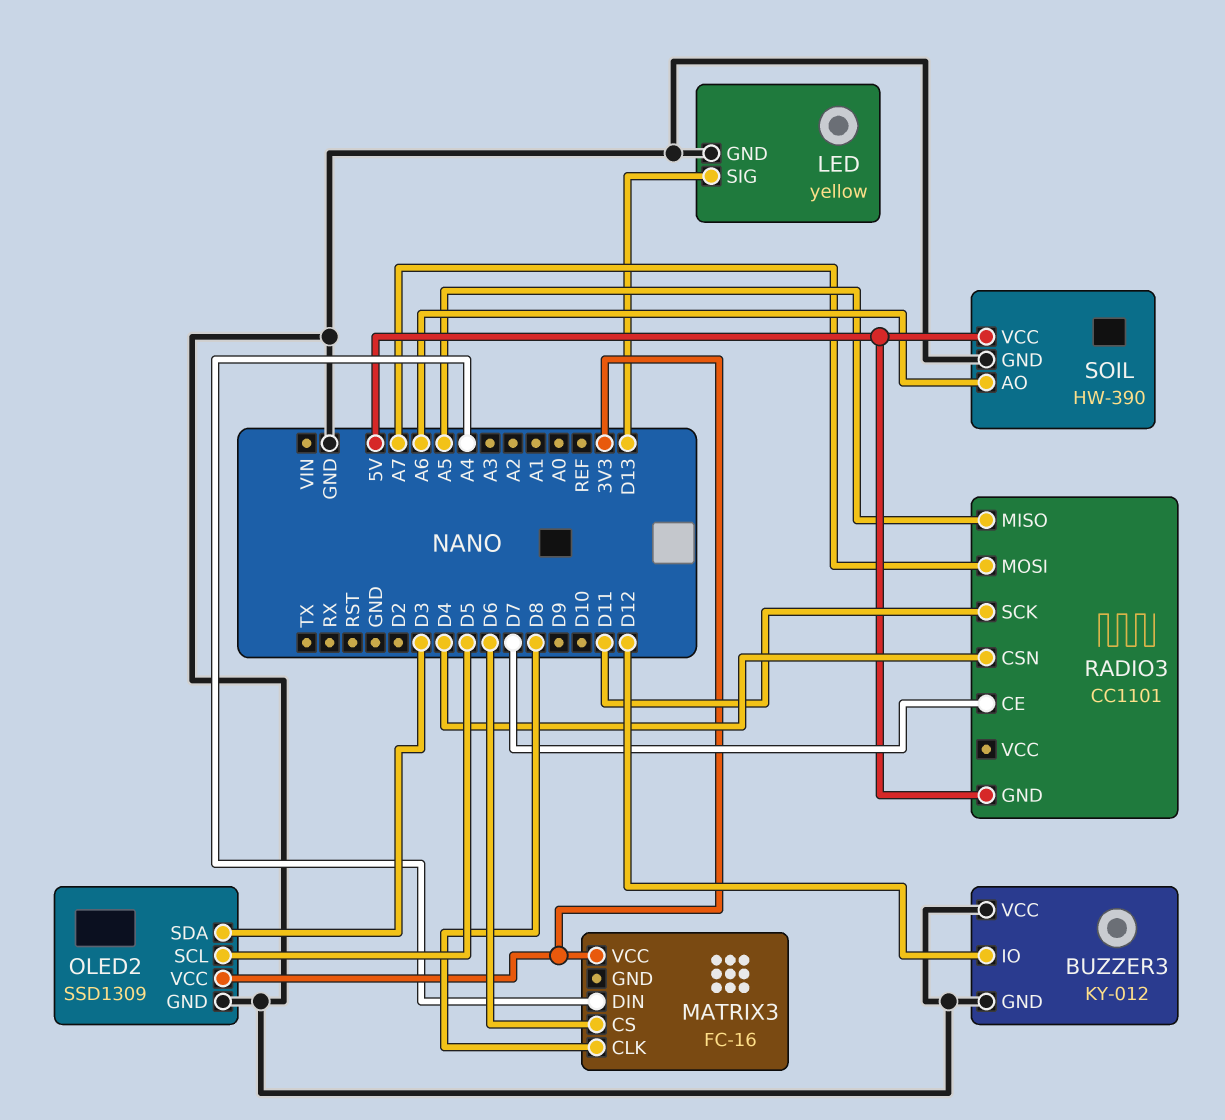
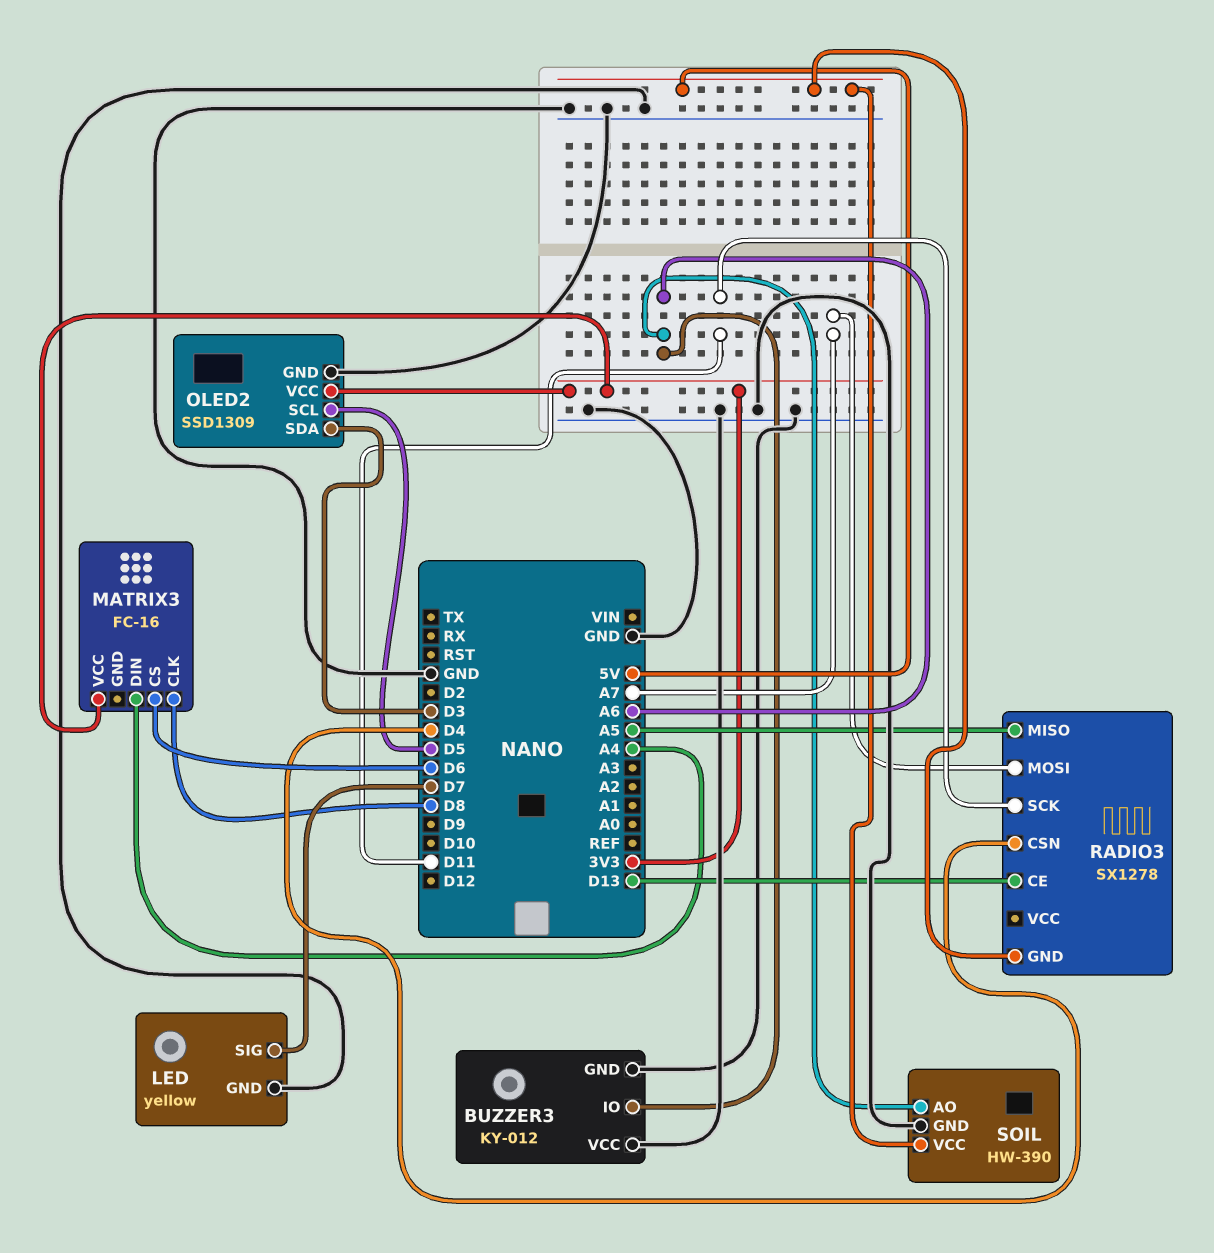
BUZZER3 pin IO: D12 -> A6
LED pin SIG: D13 -> D7
RADIO3: CC1101 -> SX1278
RADIO3 pin CE: D7 -> D13

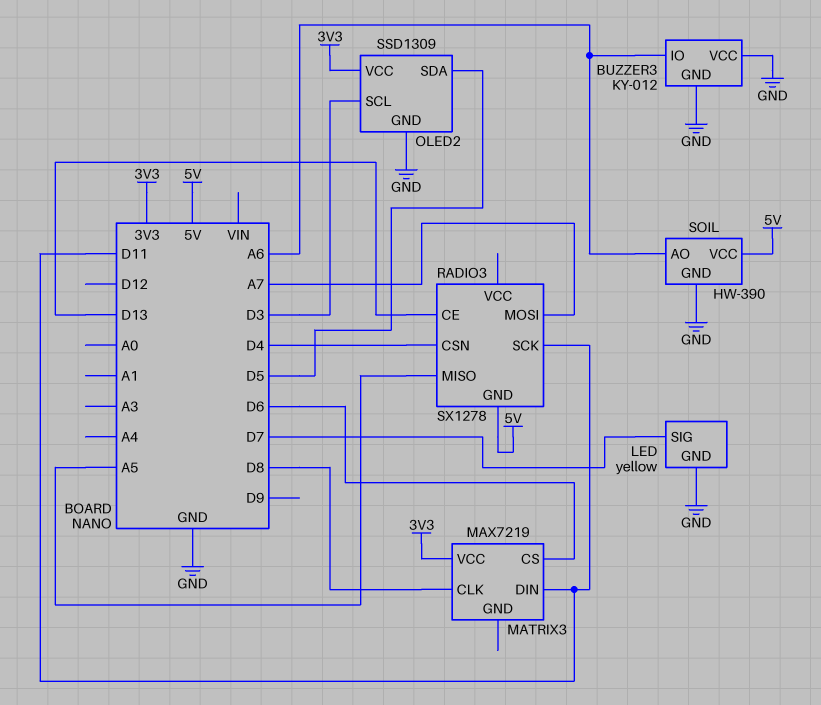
MATRIX3: FC-16 -> MAX7219
MATRIX3 pin DIN: A4 -> D11
OLED2 pin SCL: D5 -> D3
OLED2 pin SDA: D3 -> D5

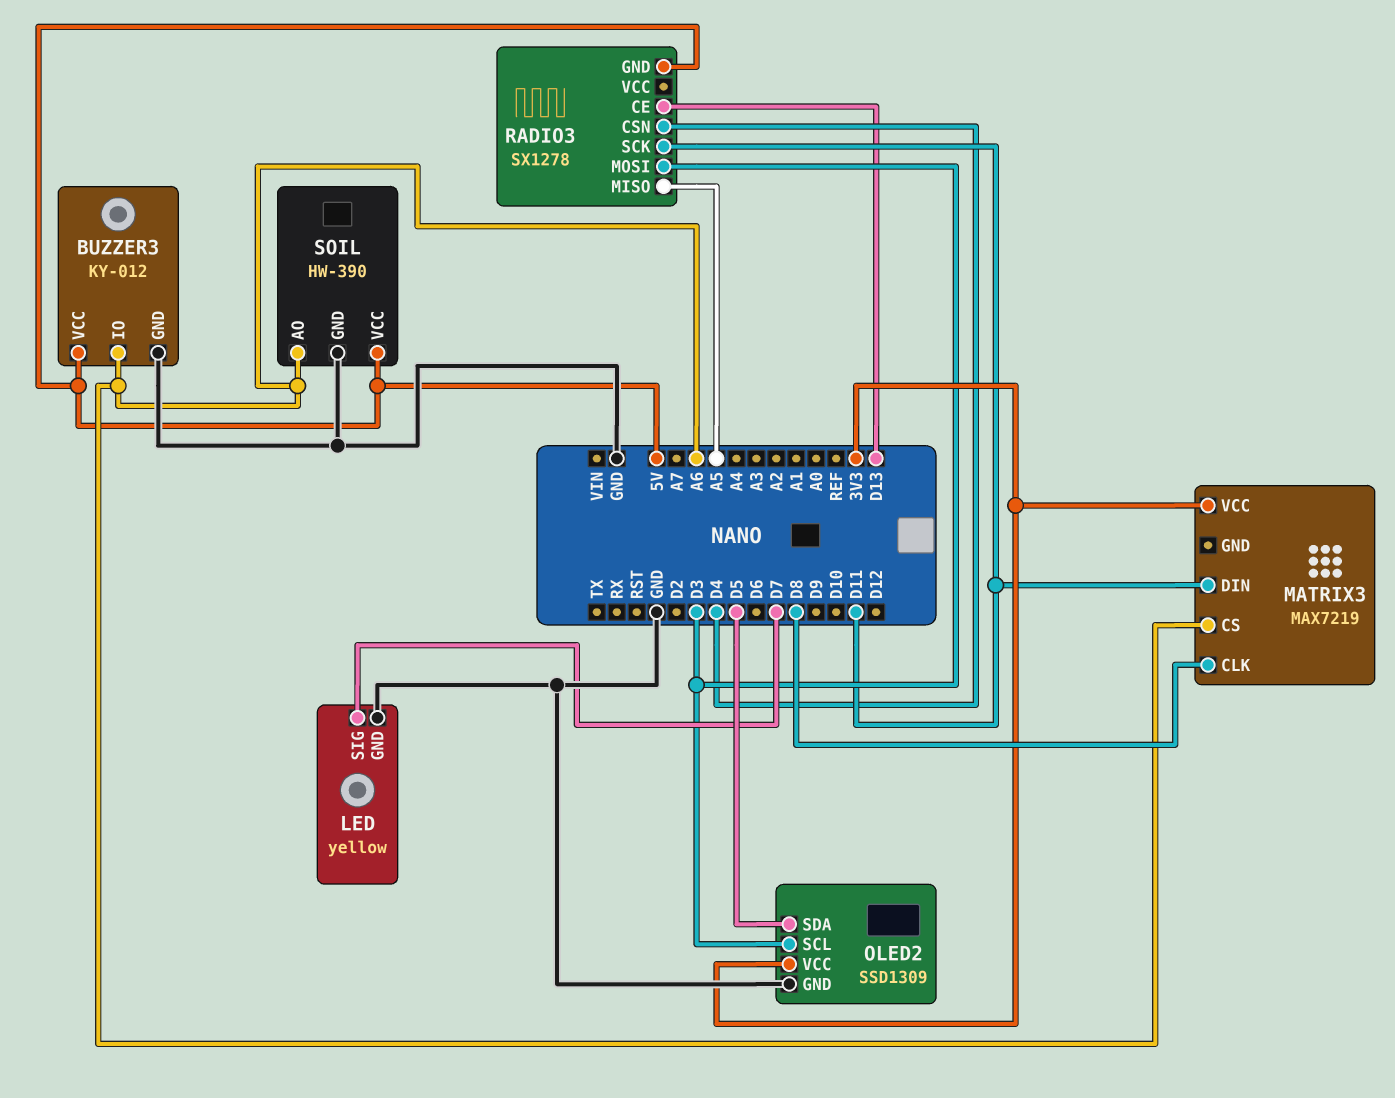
BUZZER3 pin VCC: GND -> 5V
MATRIX3 pin CS: D6 -> A6
RADIO3 pin MOSI: A7 -> D3

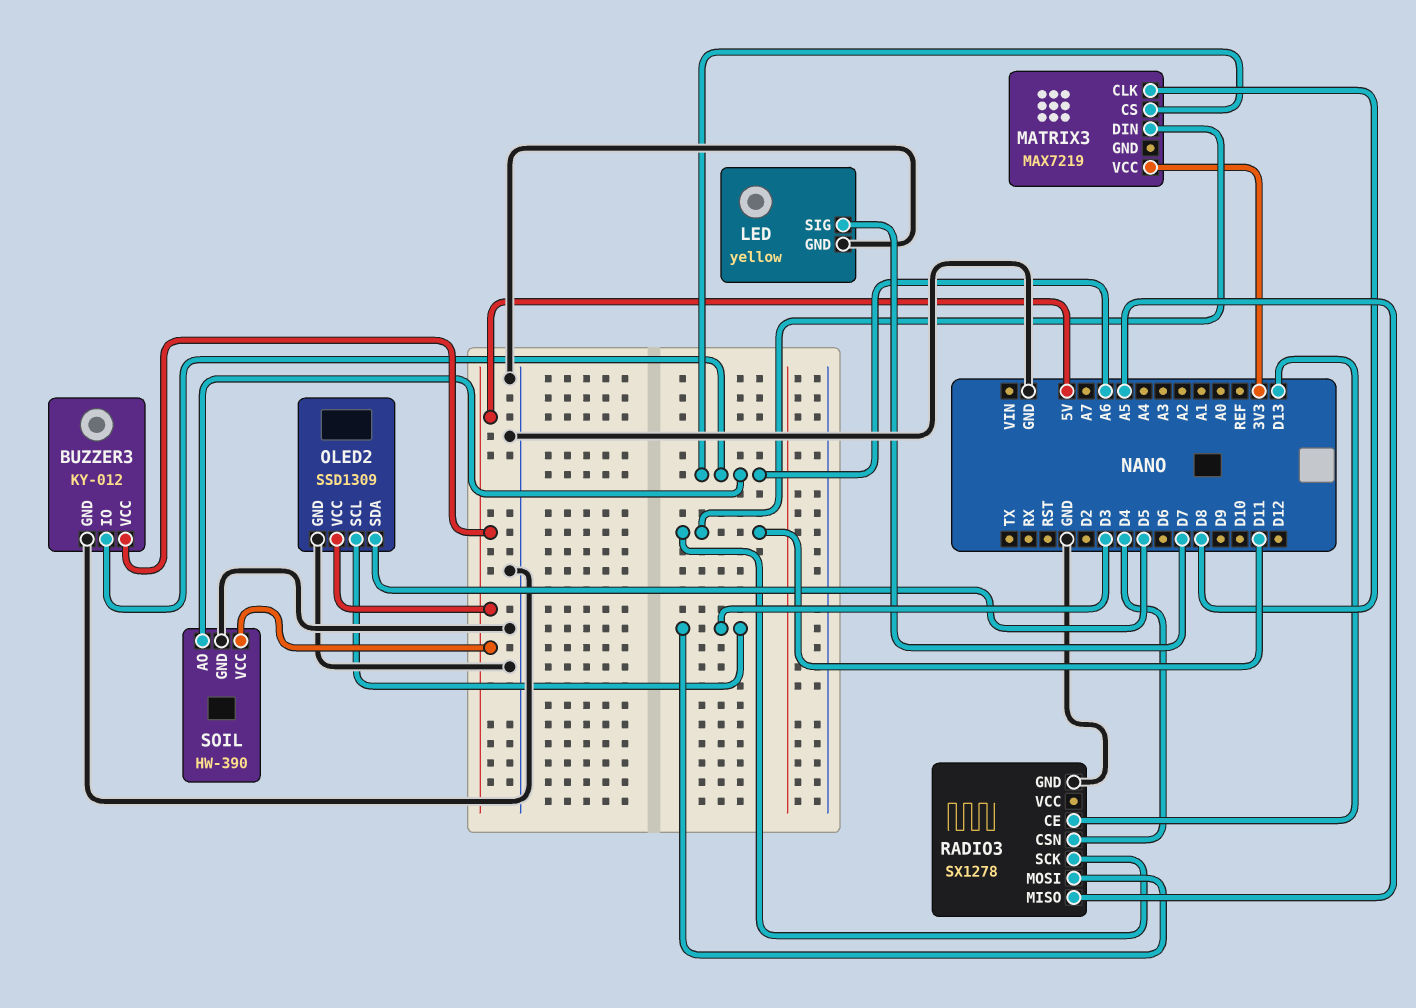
OLED2 pin VCC: 3V3 -> 5V
RADIO3 pin GND: 5V -> GND

